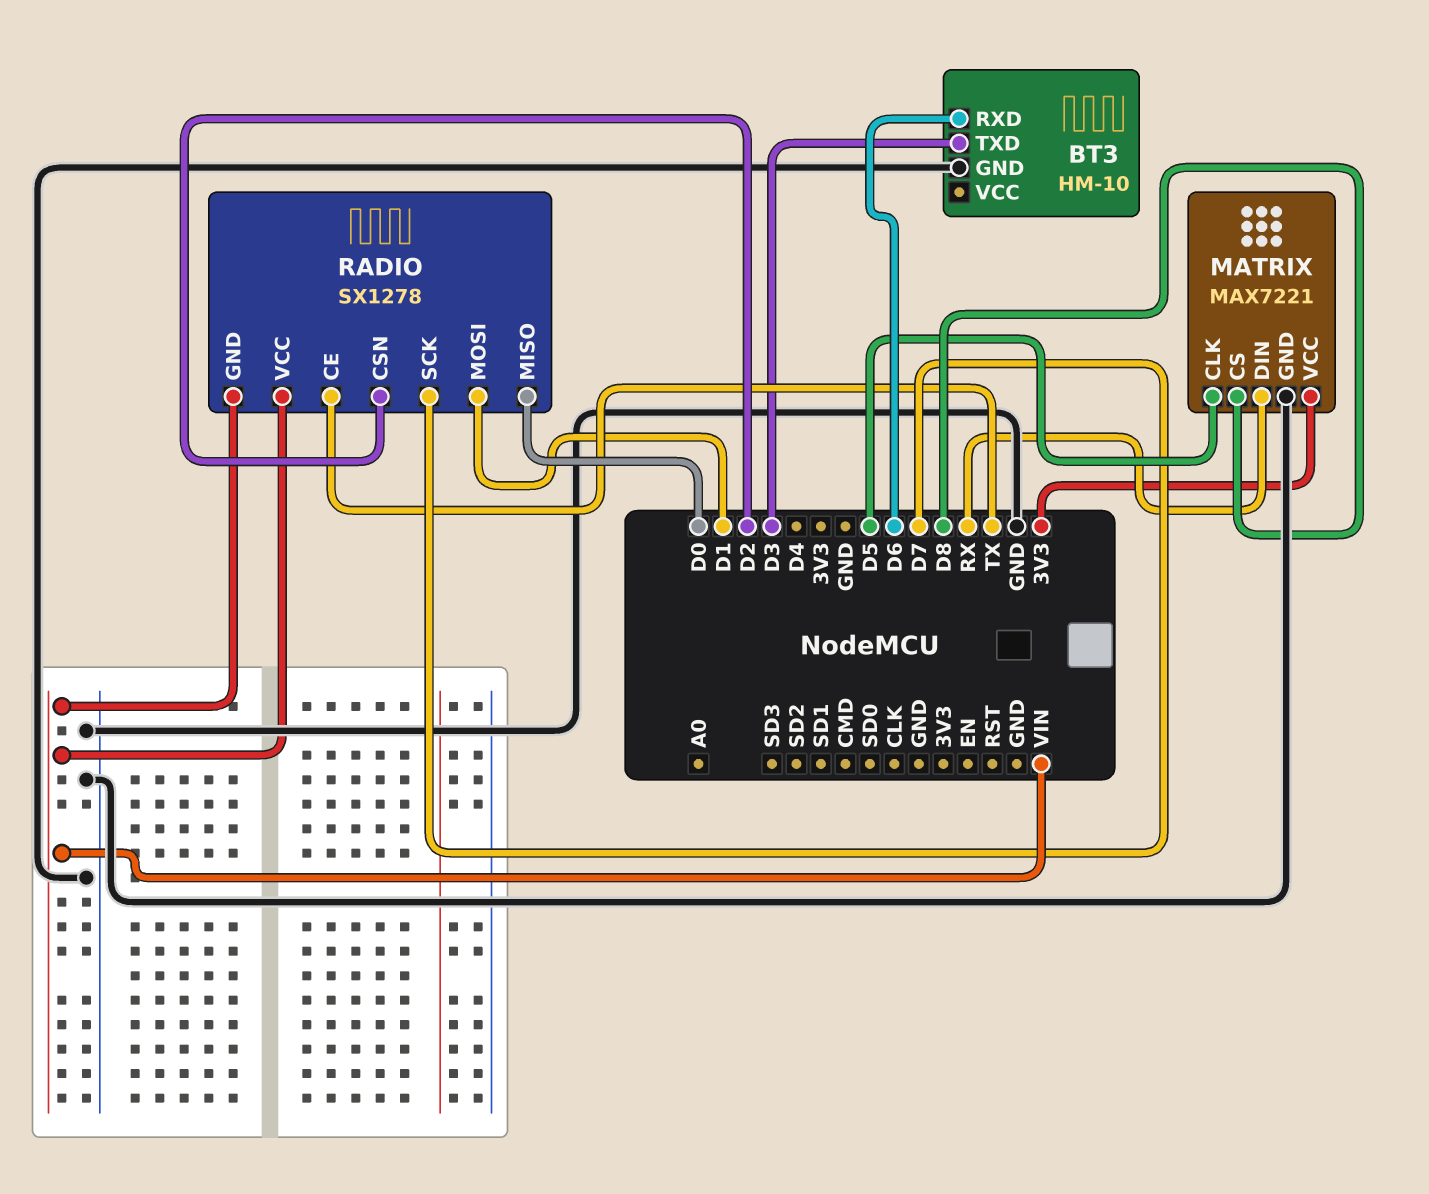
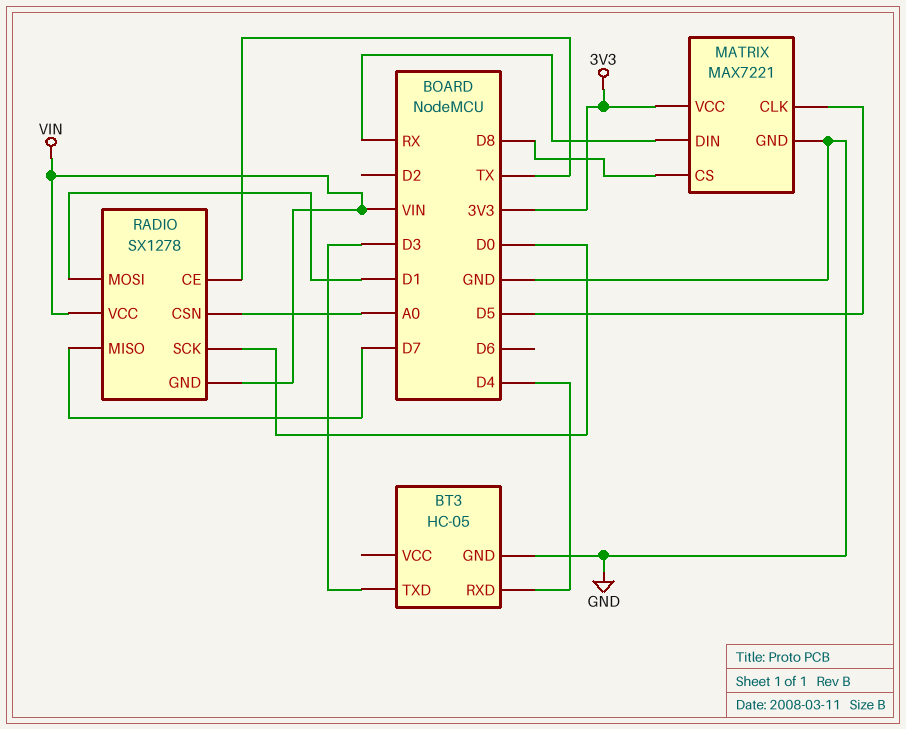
BT3: HM-10 -> HC-05
BT3 pin RXD: D6 -> D4
RADIO pin CSN: D2 -> A0
RADIO pin MISO: D0 -> D7
RADIO pin SCK: D7 -> D0

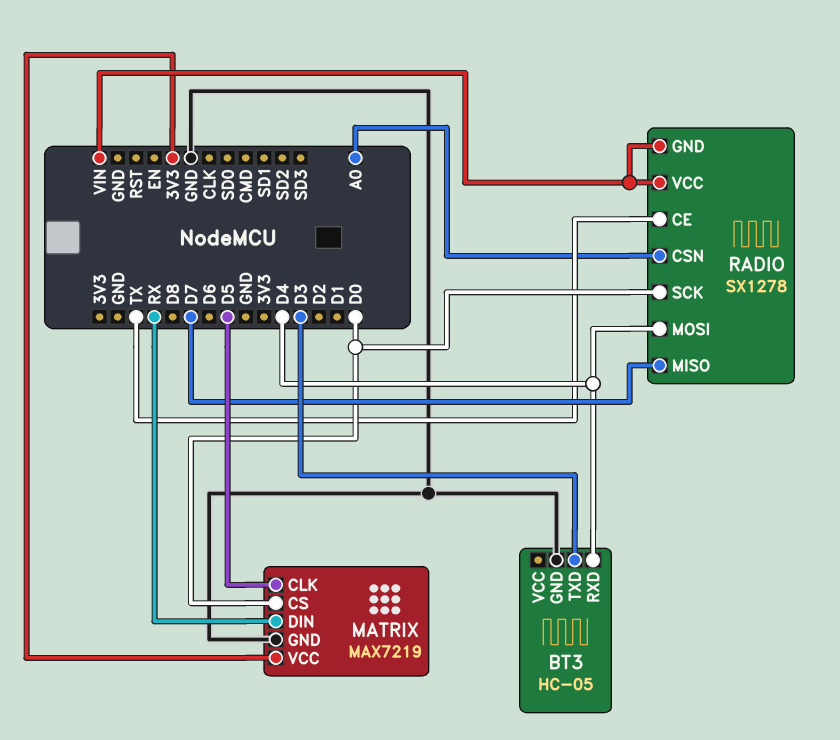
MATRIX: MAX7221 -> MAX7219
MATRIX pin CS: D8 -> D0
RADIO pin MOSI: D1 -> D4

